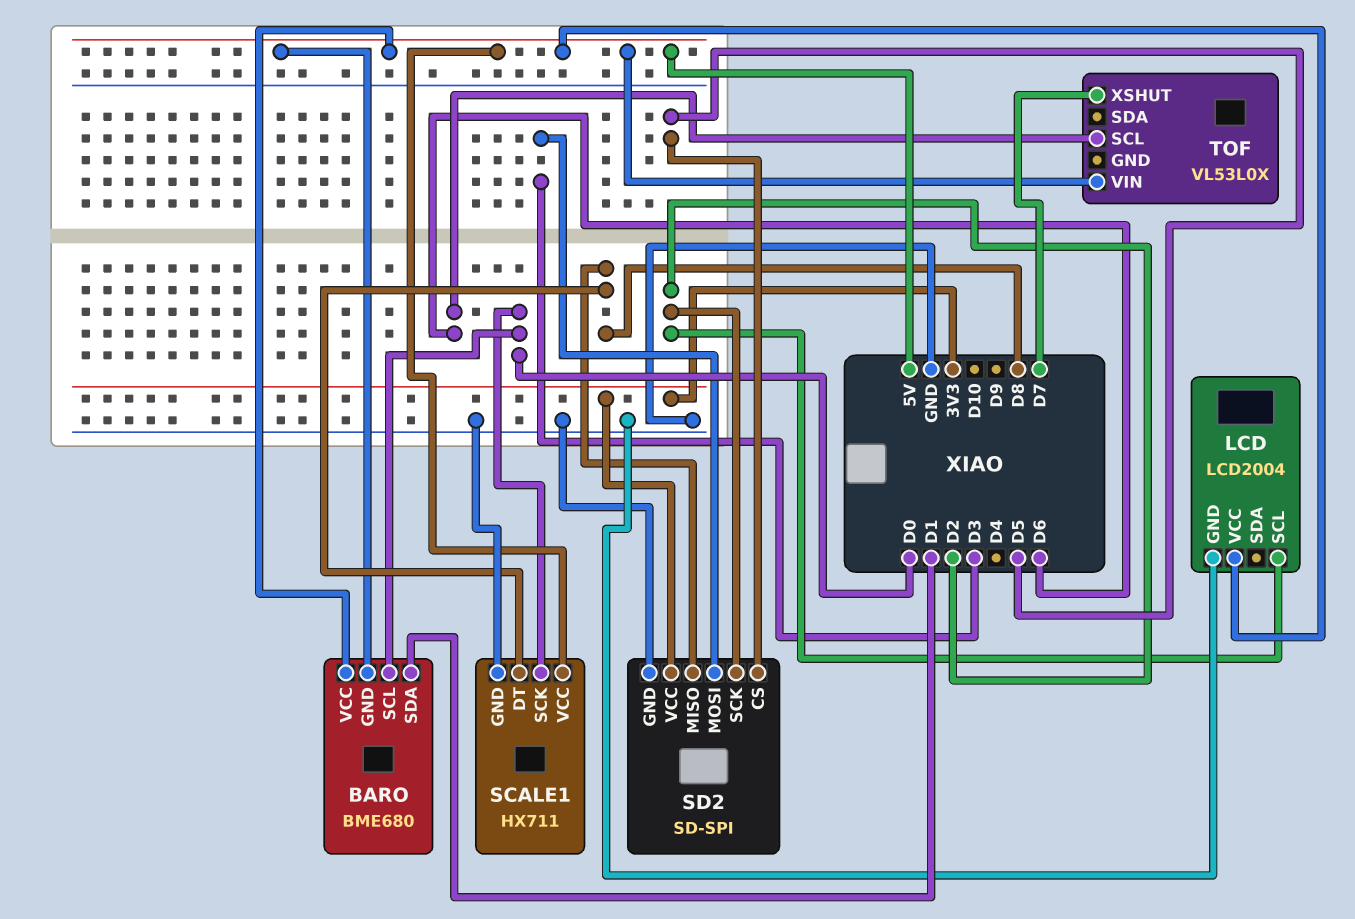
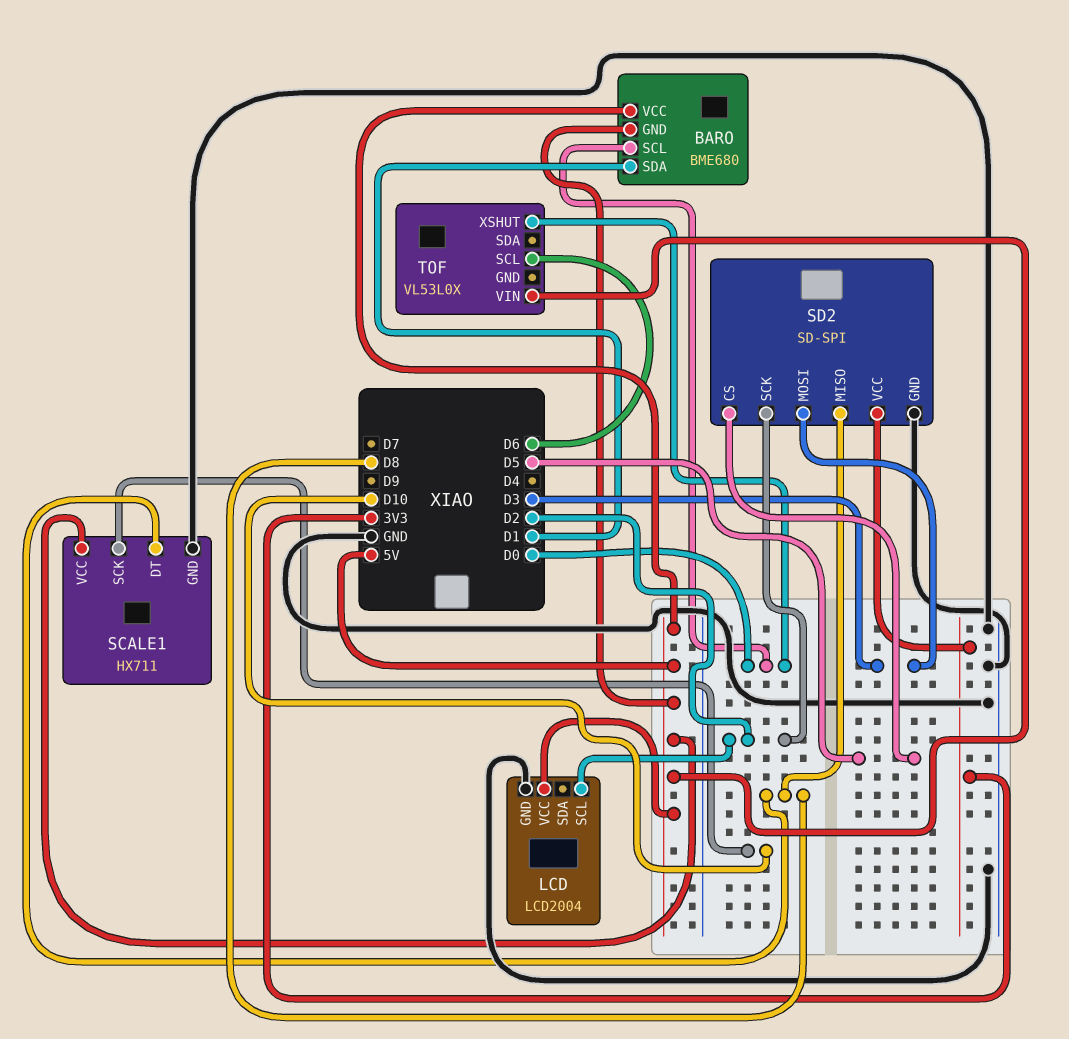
SCALE1 pin SCK: D0 -> D10
TOF pin XSHUT: D7 -> D0

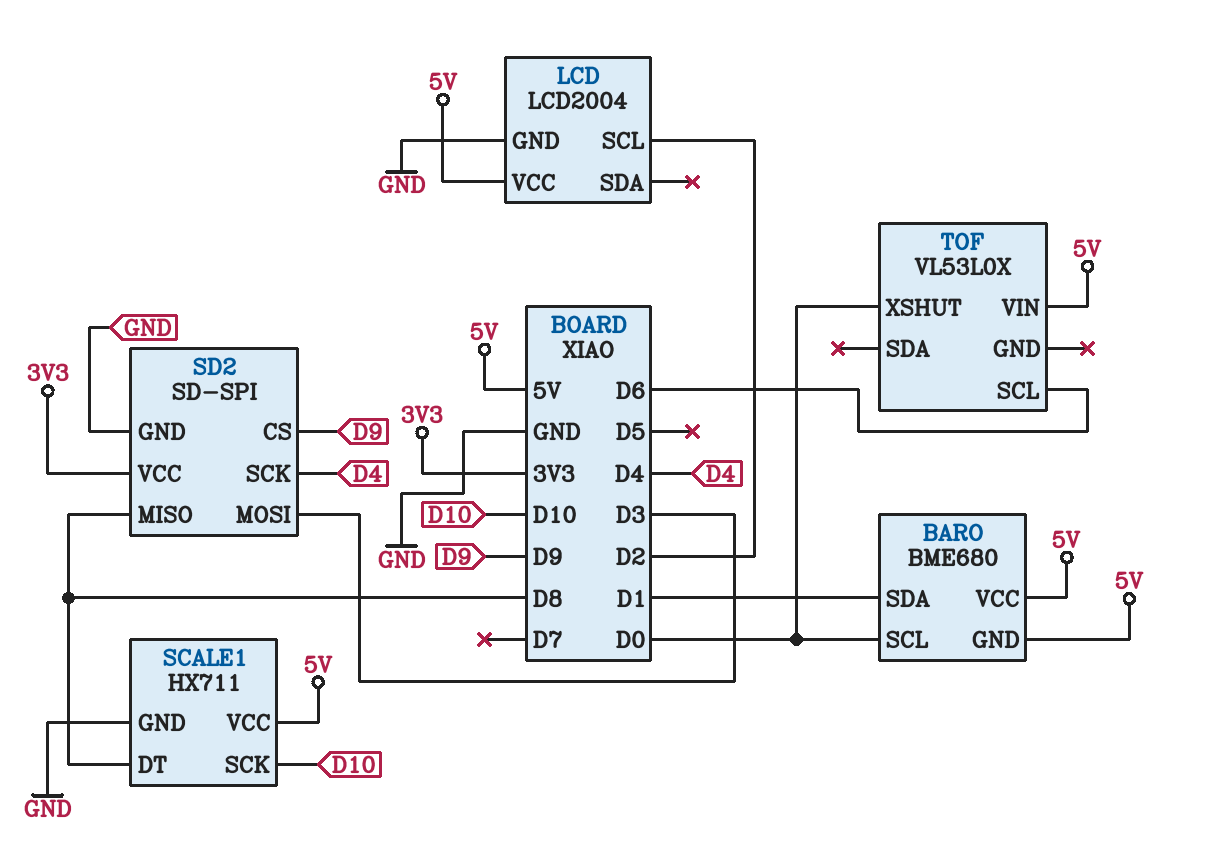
SD2 pin CS: D5 -> D9
SD2 pin SCK: D2 -> D4

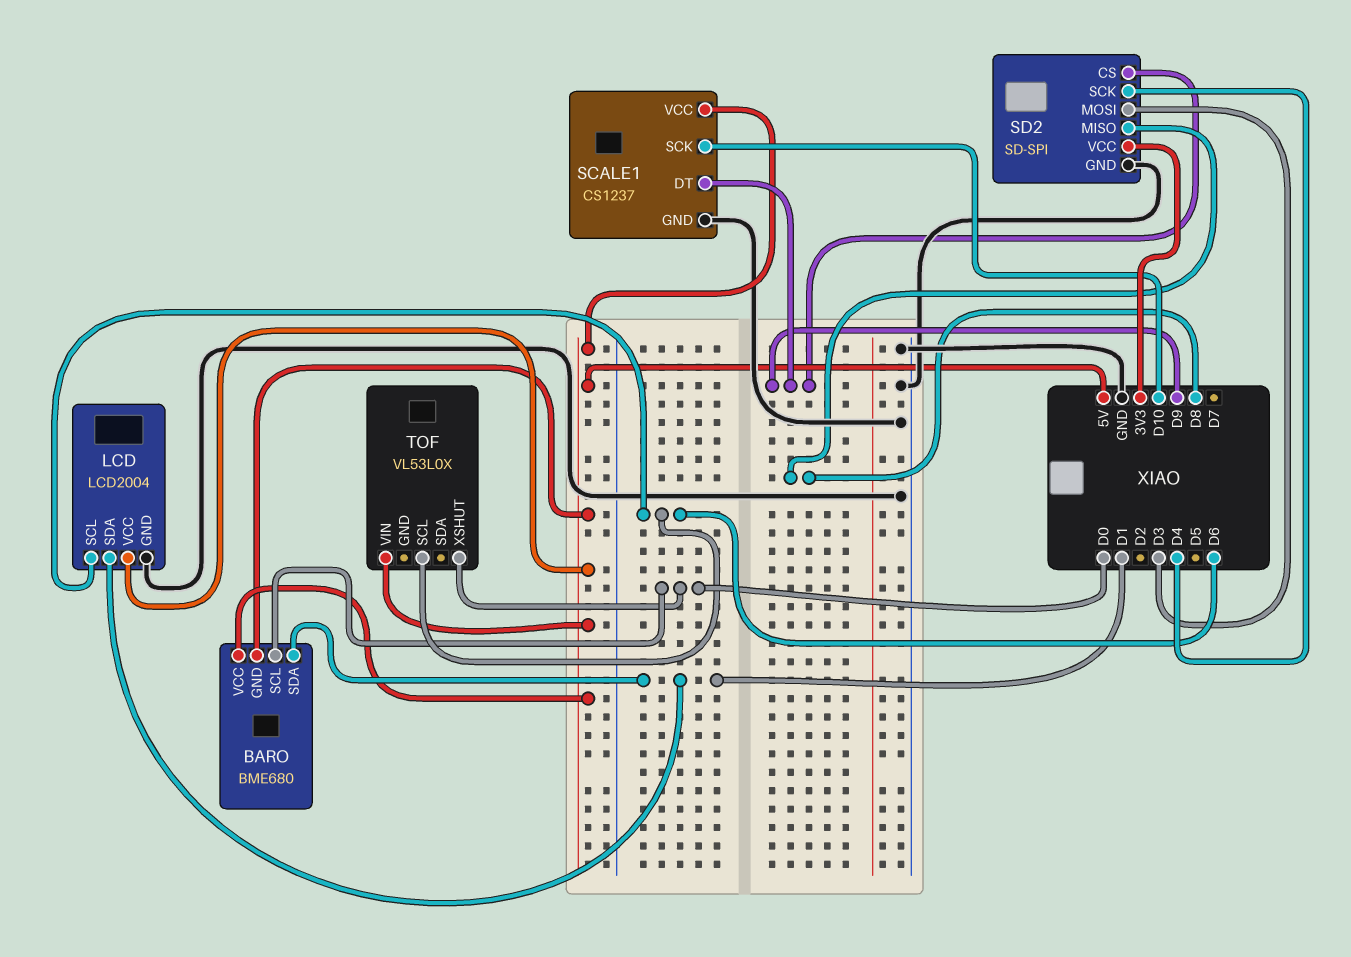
LCD pin SCL: D2 -> D6
LCD pin SDA: none -> D1
SCALE1: HX711 -> CS1237
SCALE1 pin DT: D8 -> D9

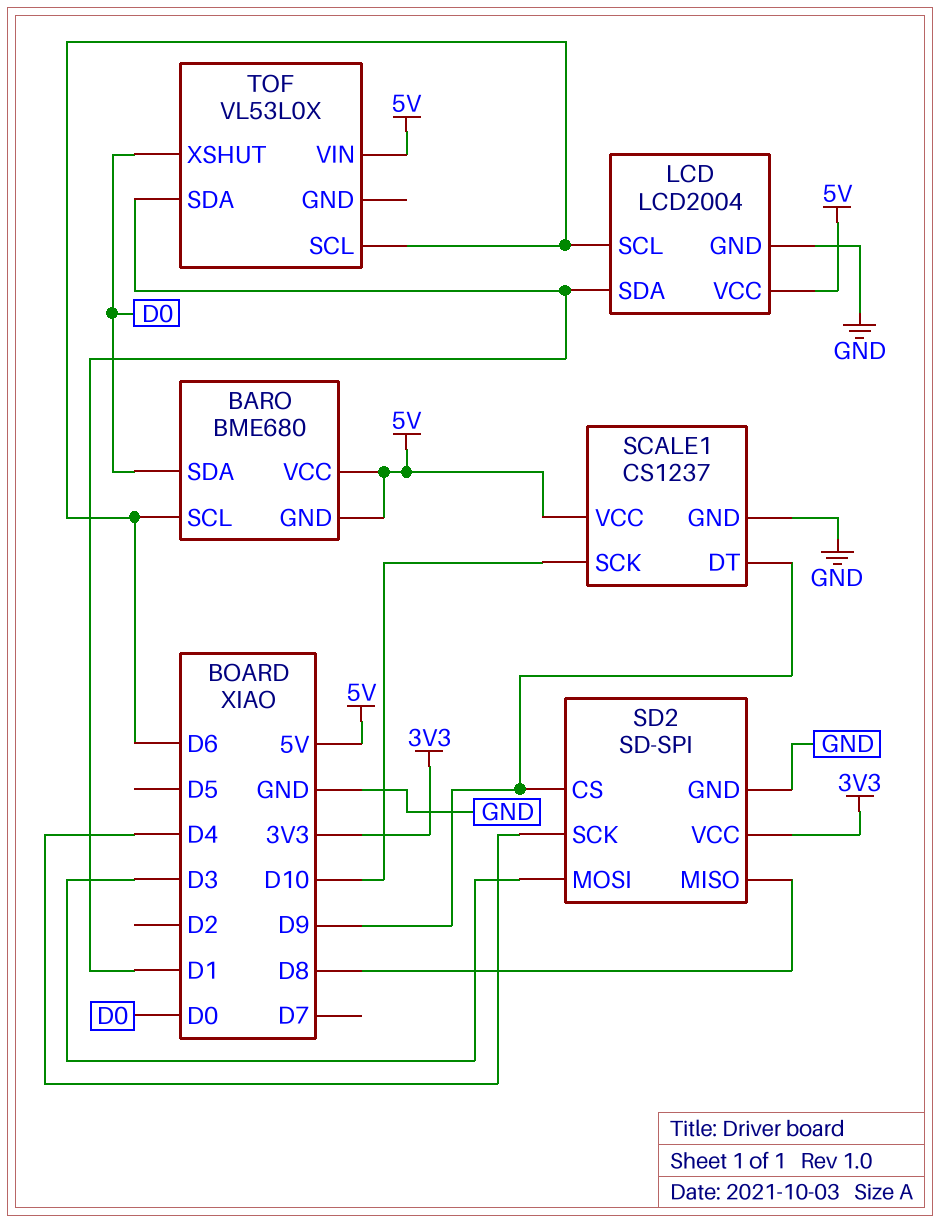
BARO pin SCL: D0 -> D6
BARO pin SDA: D1 -> D0
TOF pin SDA: none -> D1

